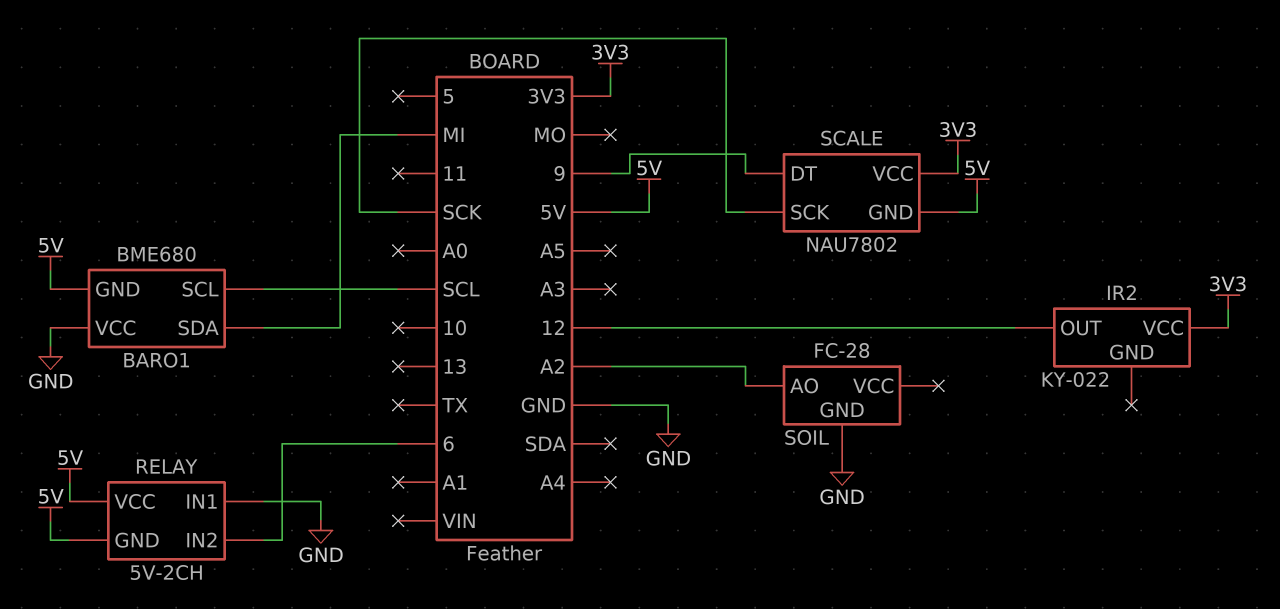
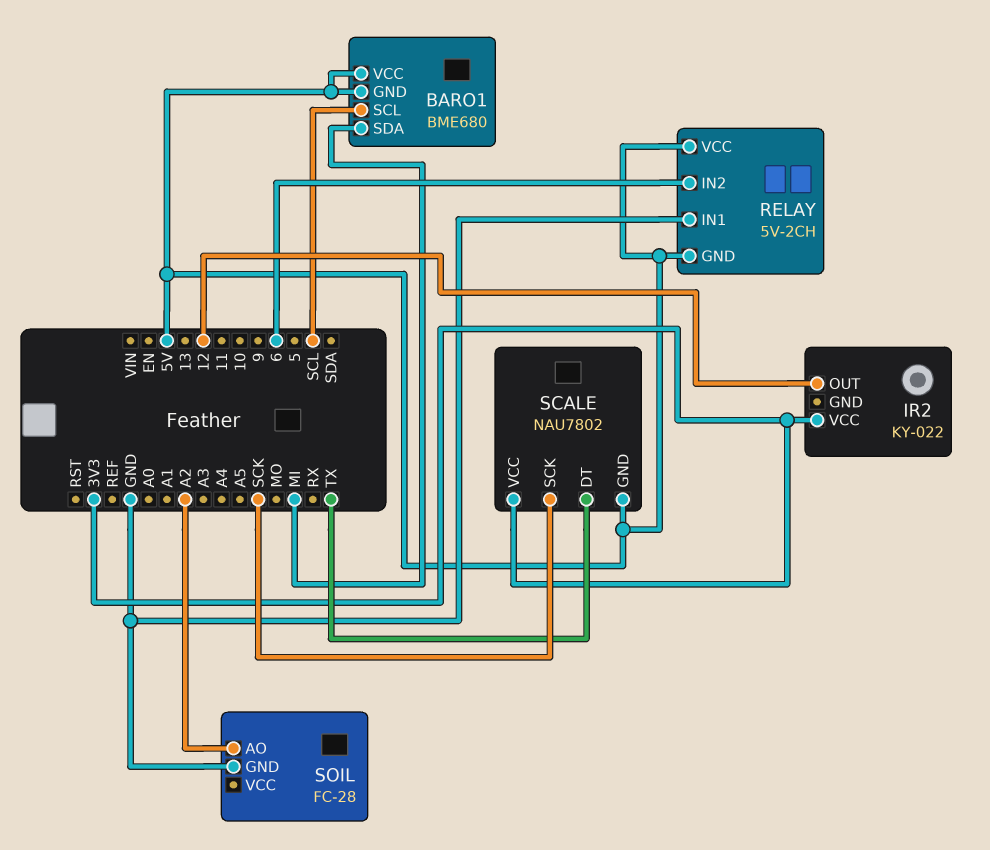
BARO1 pin VCC: GND -> 5V
SCALE pin DT: 9 -> TX

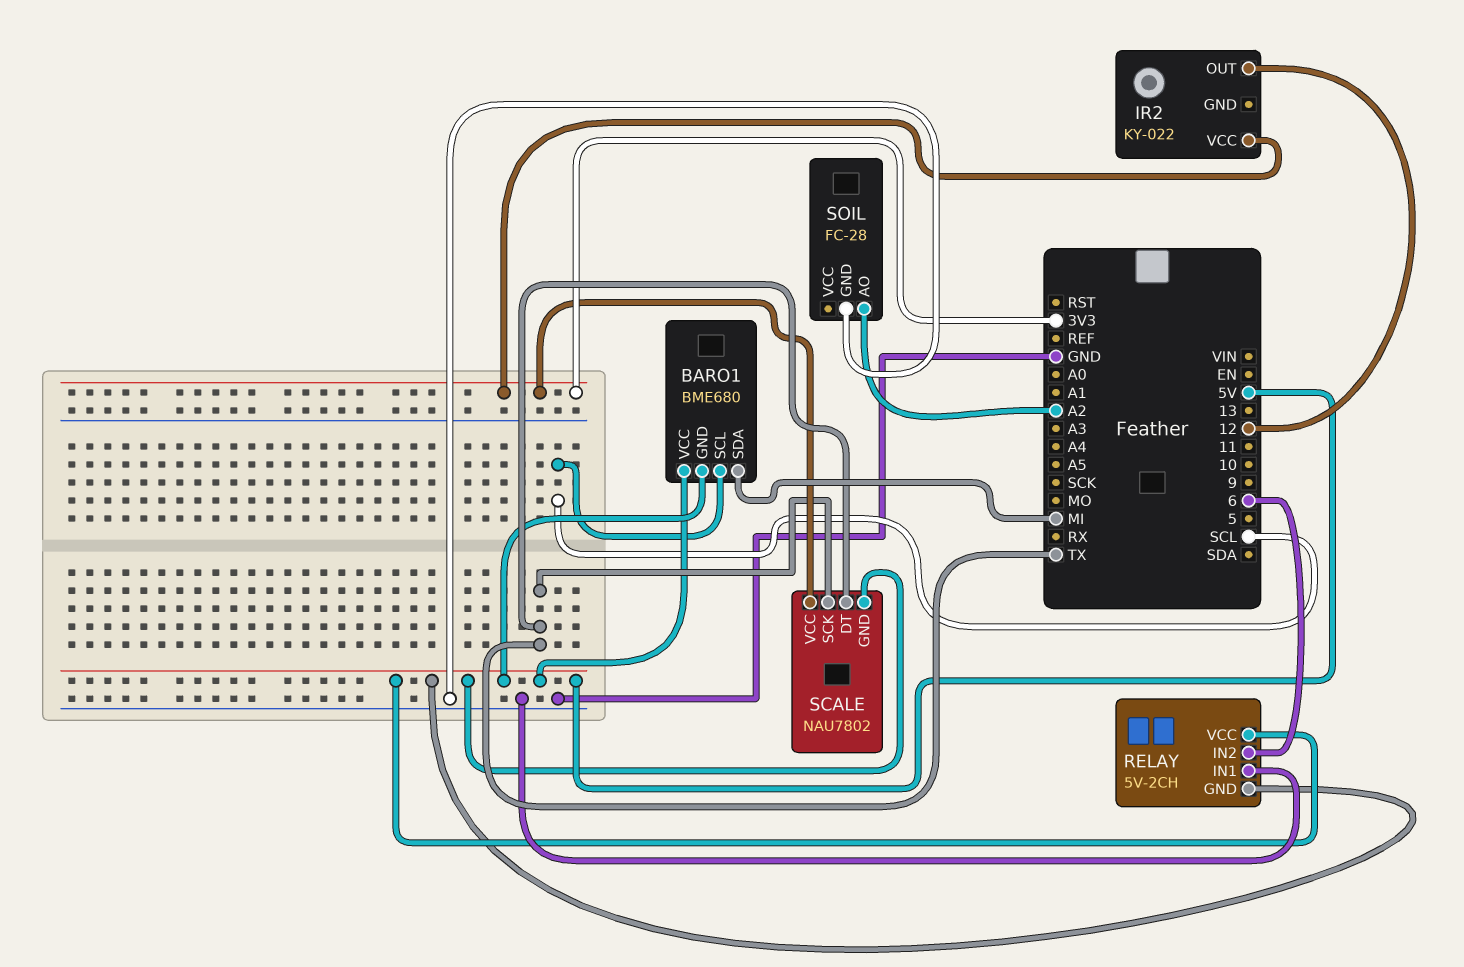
SCALE pin SCK: SCK -> TX

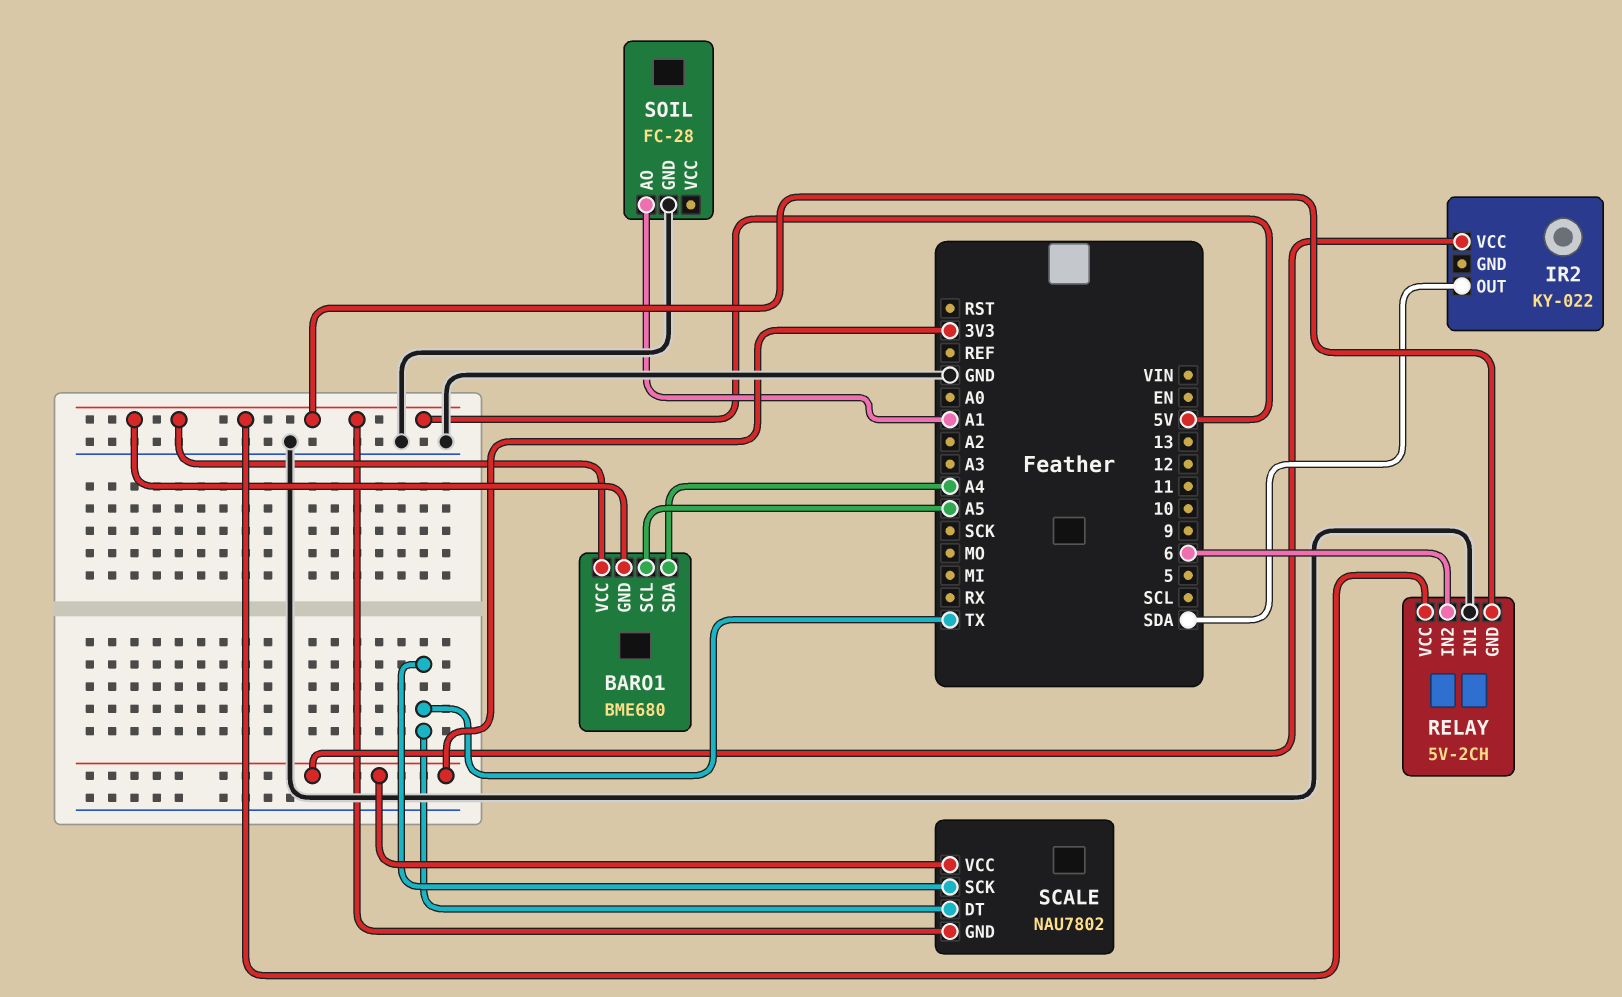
BARO1 pin SCL: SCL -> A5
BARO1 pin SDA: MI -> A4
IR2 pin OUT: 12 -> SDA
SOIL pin AO: A2 -> A1

